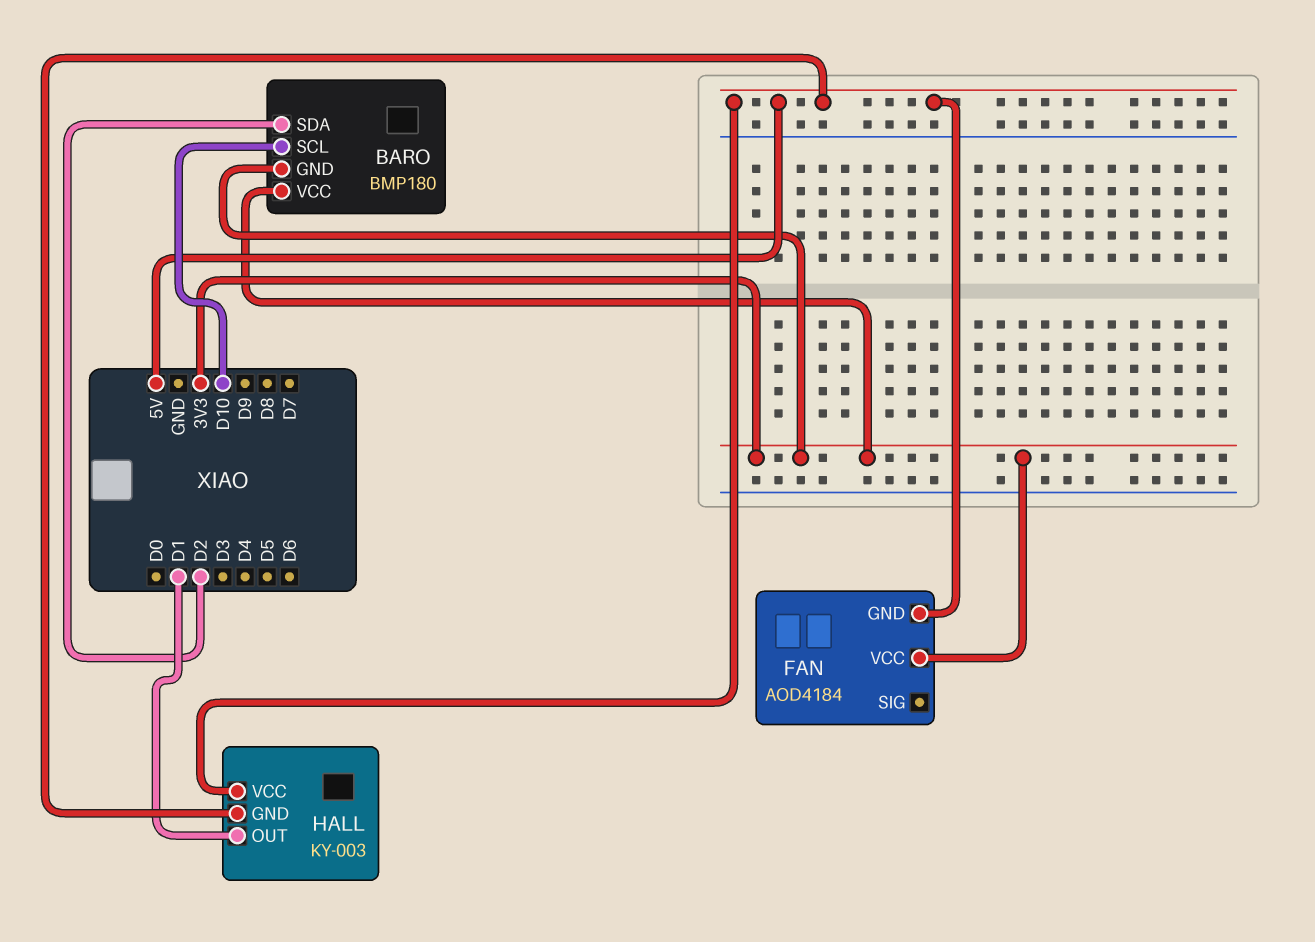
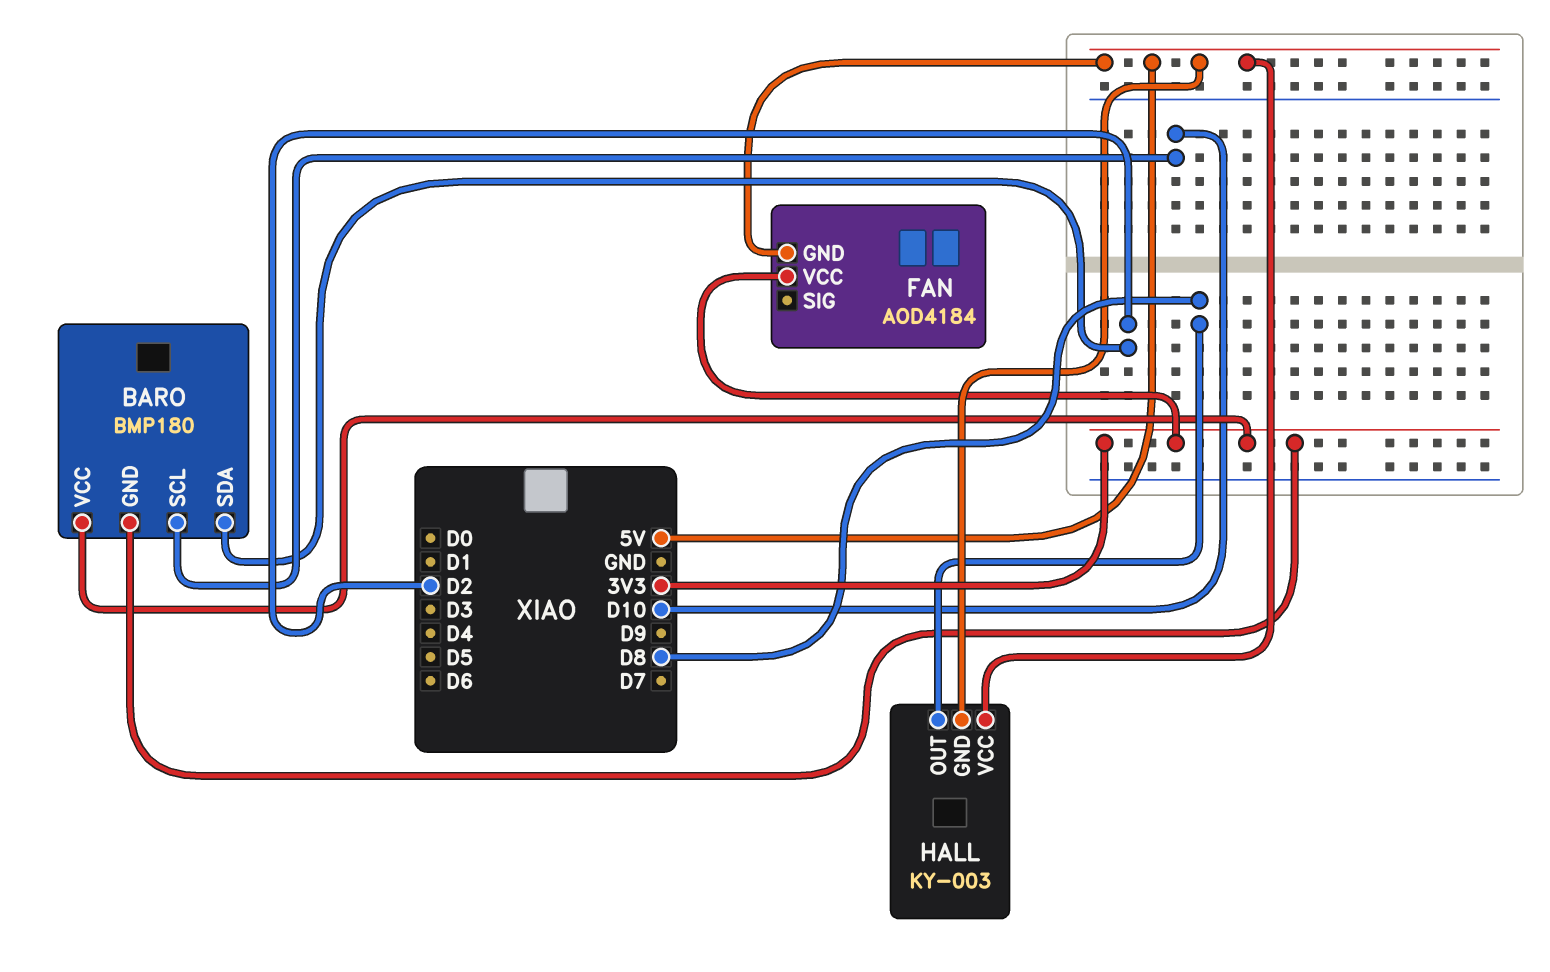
HALL pin OUT: D1 -> D8

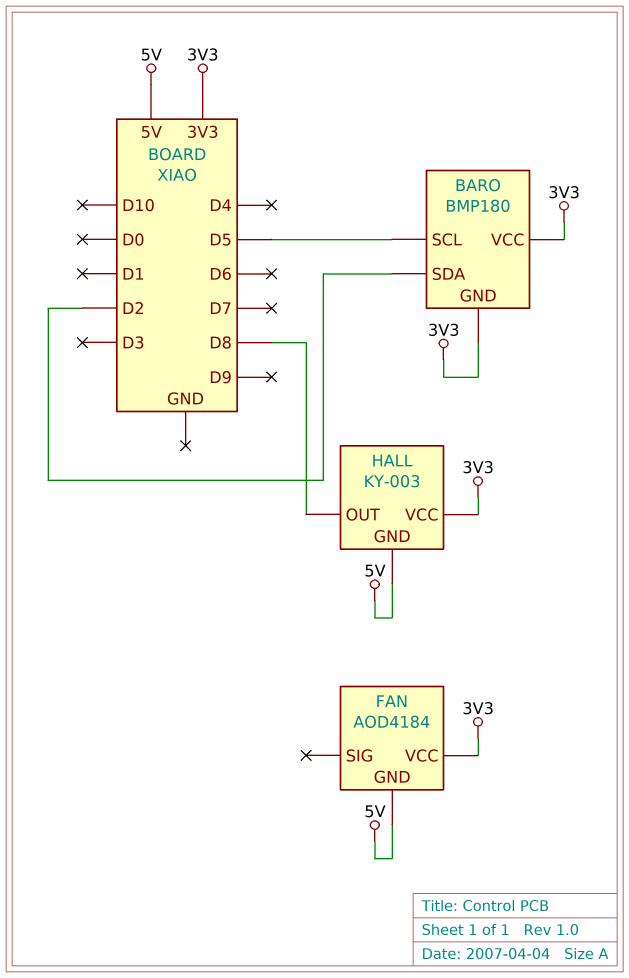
BARO pin SCL: D10 -> D5
HALL pin VCC: 5V -> 3V3

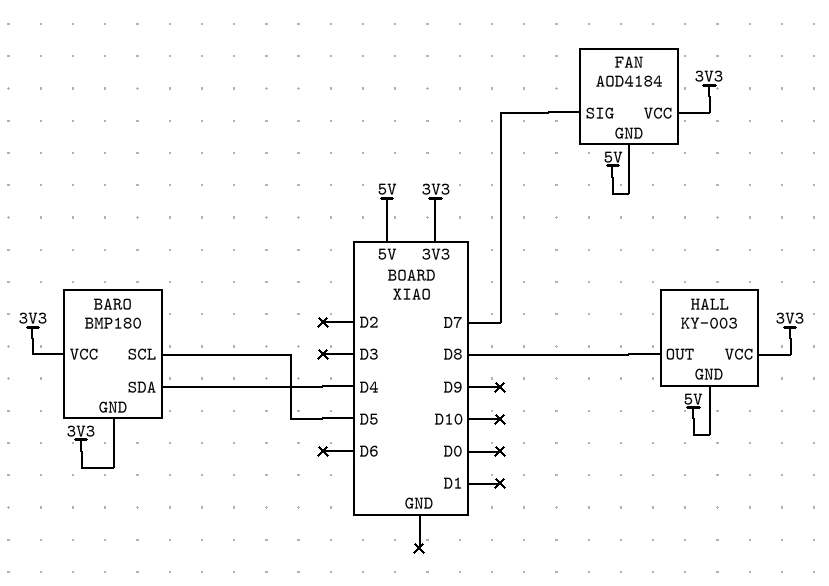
BARO pin SDA: D2 -> D4
FAN pin SIG: none -> D7

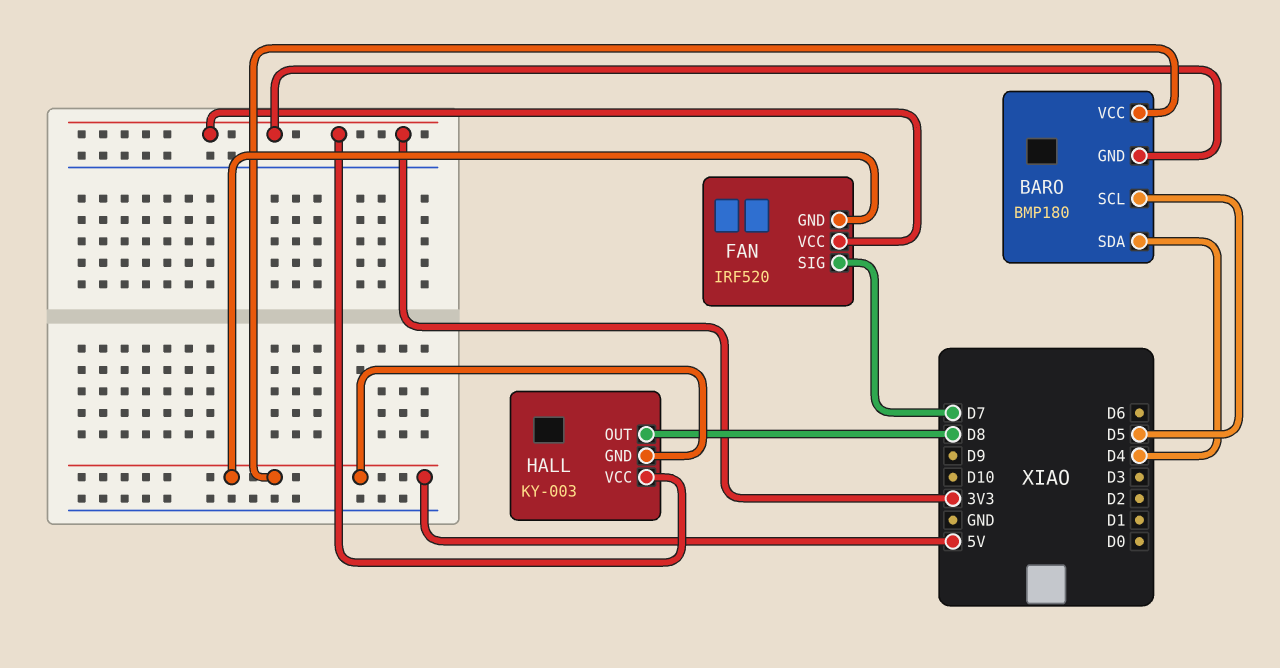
BARO pin VCC: 3V3 -> 5V
FAN: AOD4184 -> IRF520

